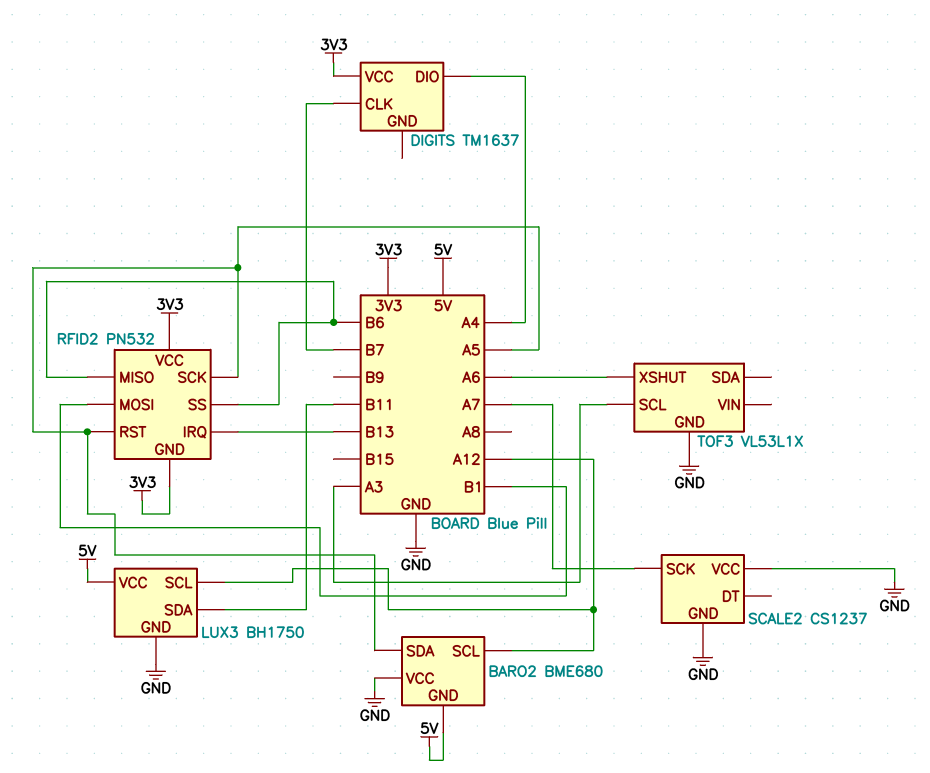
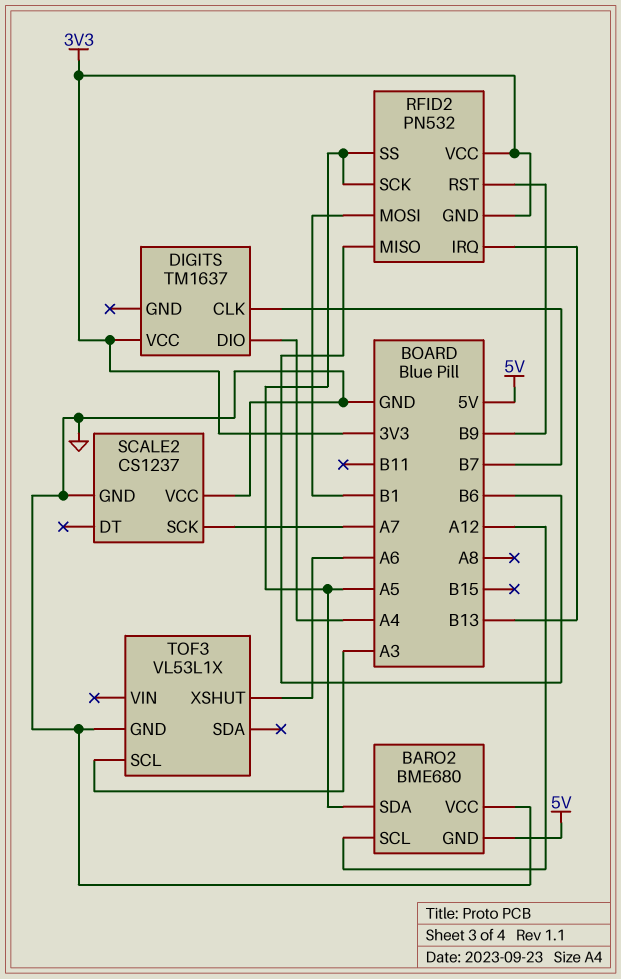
LUX3: BH1750 -> none
LUX3 pin GND: GND -> none
LUX3 pin SCL: A12 -> none
LUX3 pin SDA: B11 -> none
LUX3 pin VCC: 5V -> none
RFID2 pin RST: A5 -> B9
RFID2 pin SS: B6 -> A5

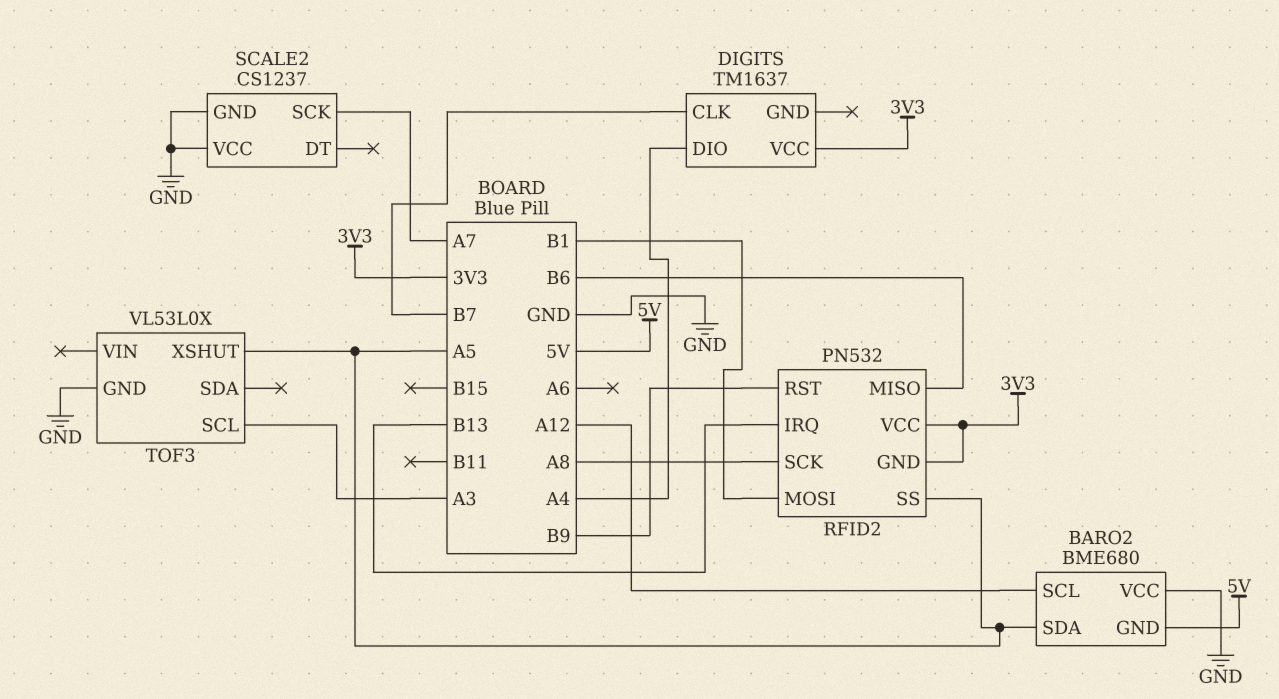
RFID2 pin SCK: A5 -> A8
TOF3: VL53L1X -> VL53L0X
TOF3 pin XSHUT: A6 -> A5

